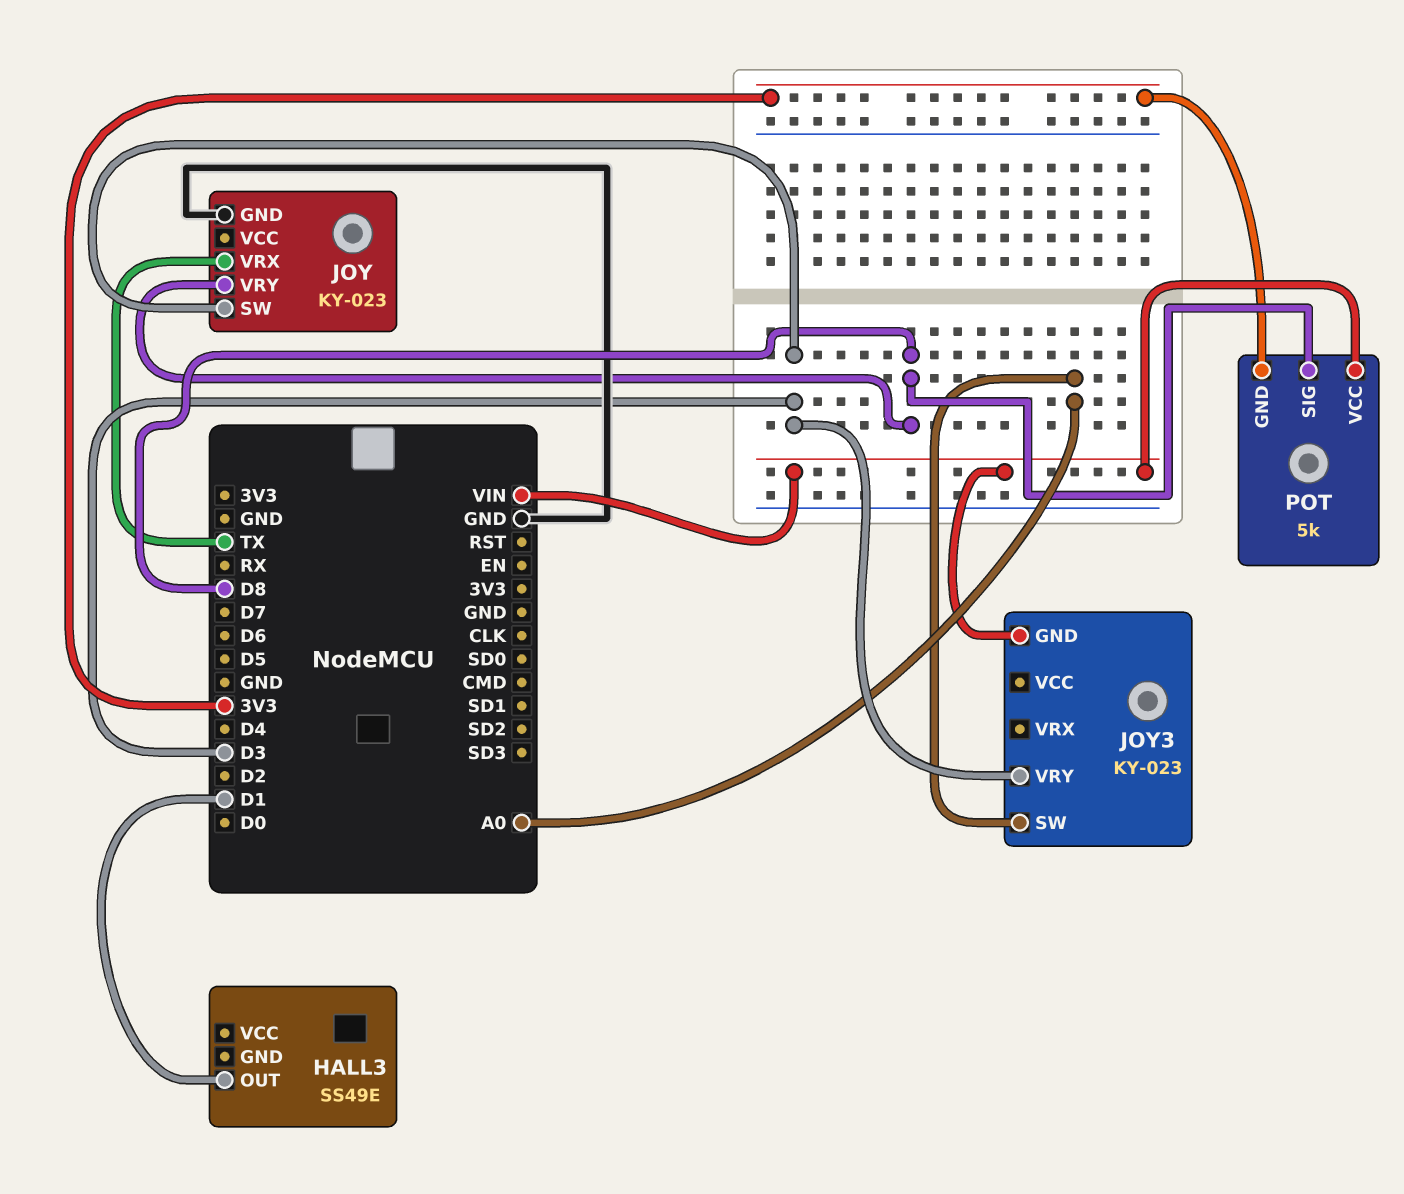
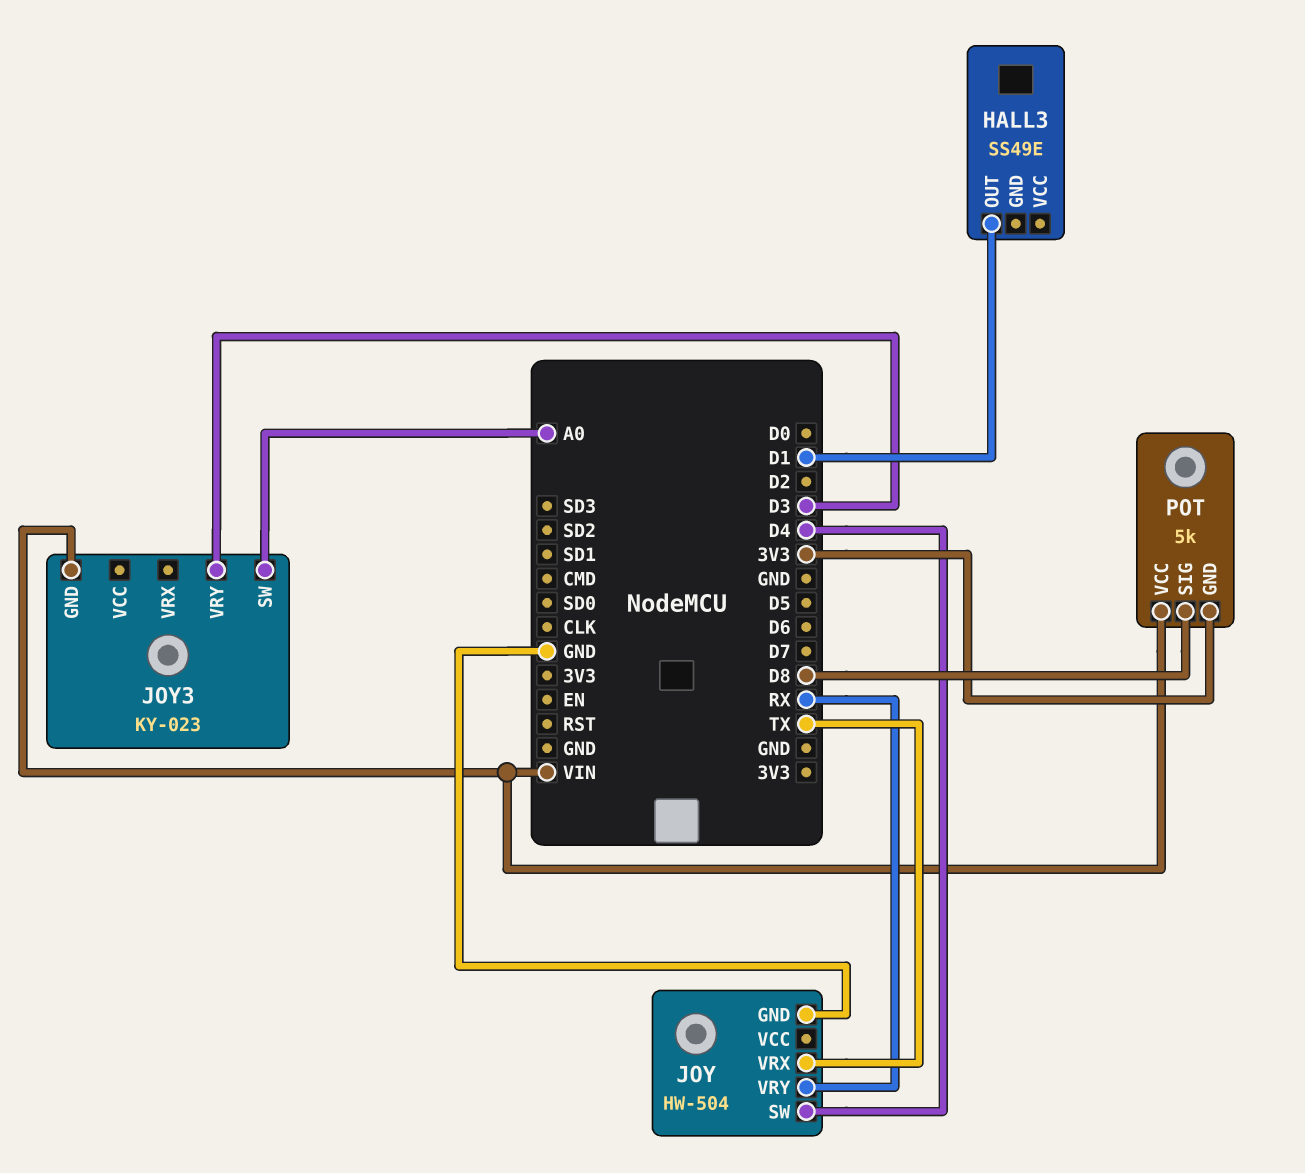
JOY: KY-023 -> HW-504
JOY pin SW: D3 -> D4
JOY pin VRY: D8 -> RX

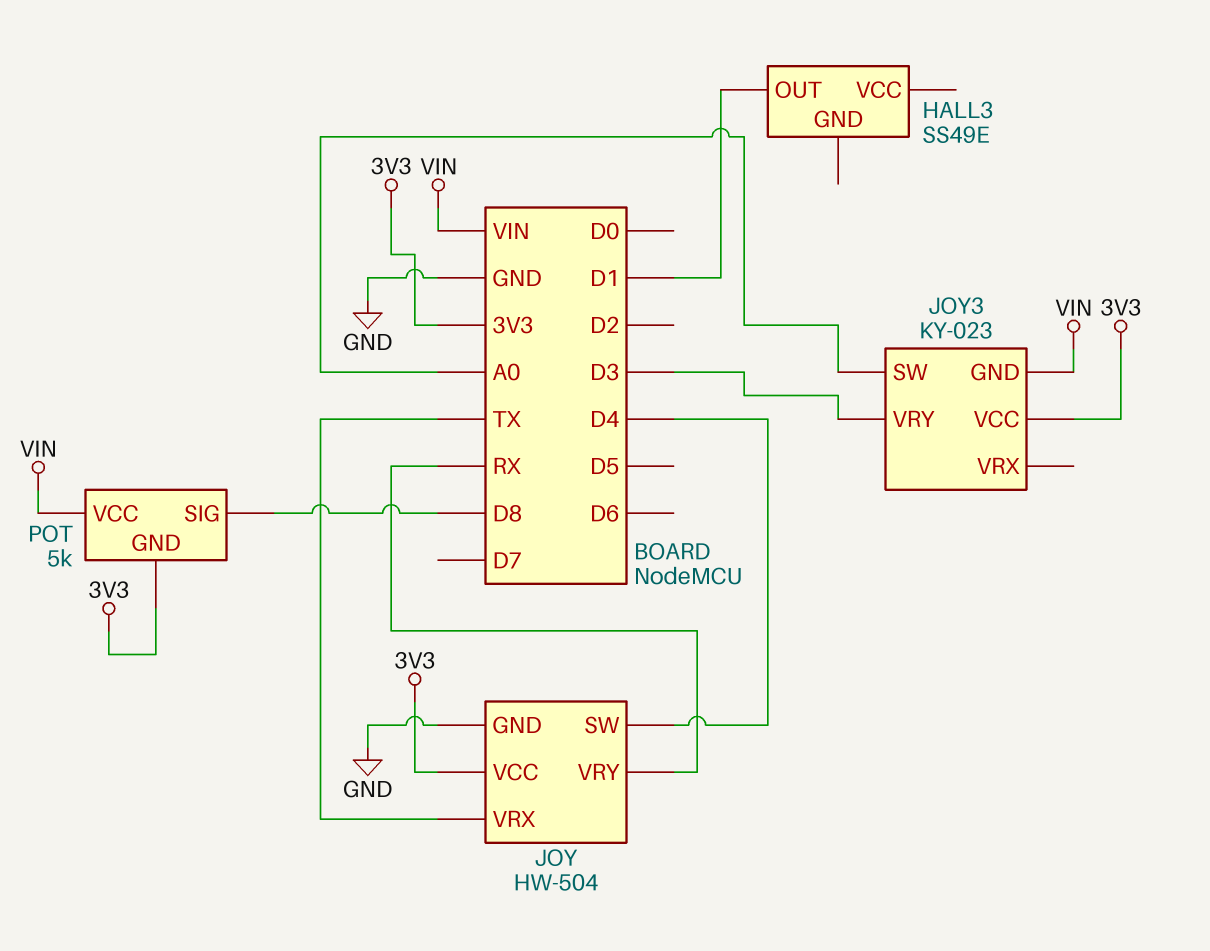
JOY pin VCC: none -> 3V3
JOY3 pin VCC: none -> 3V3

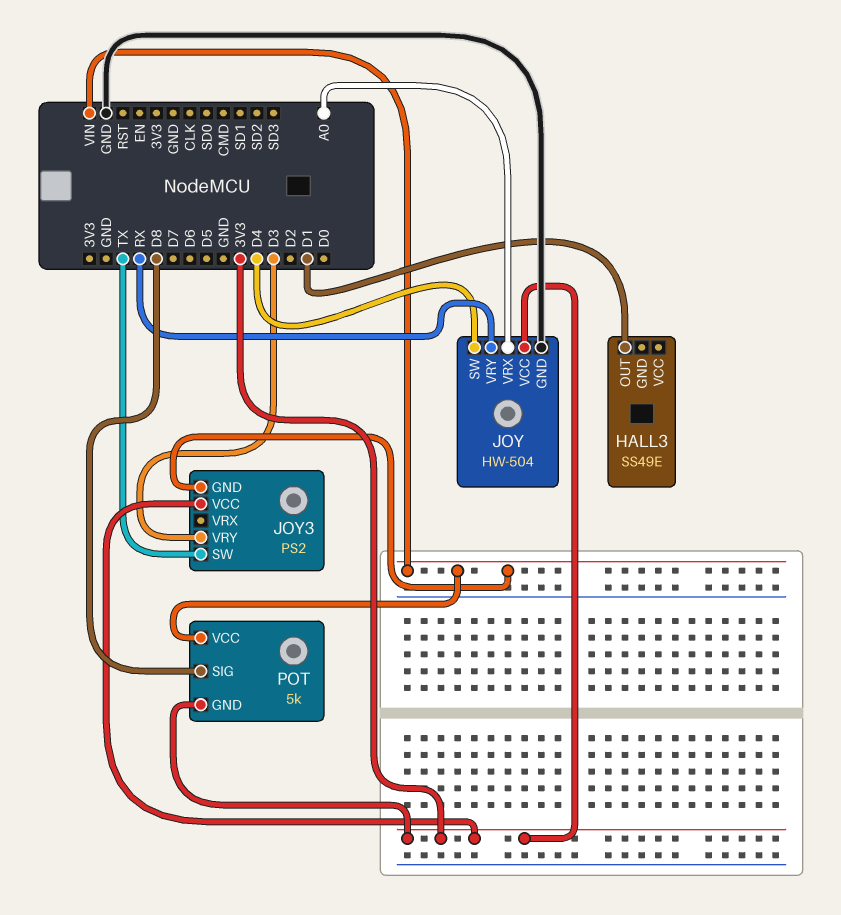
JOY pin VRX: TX -> A0
JOY3: KY-023 -> PS2
JOY3 pin SW: A0 -> TX

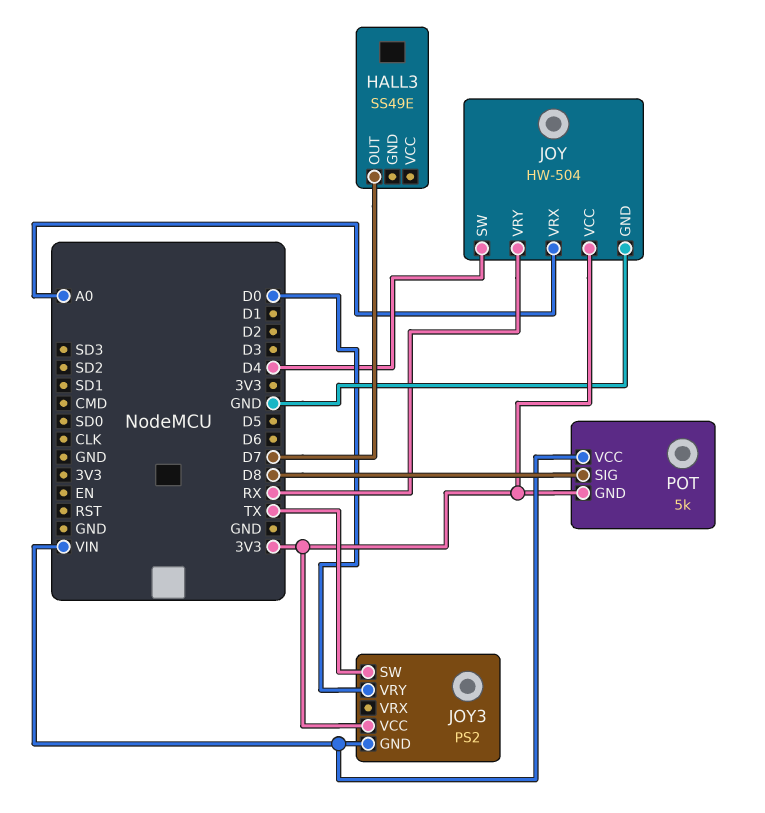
HALL3 pin OUT: D1 -> D7
JOY3 pin VRY: D3 -> D0

